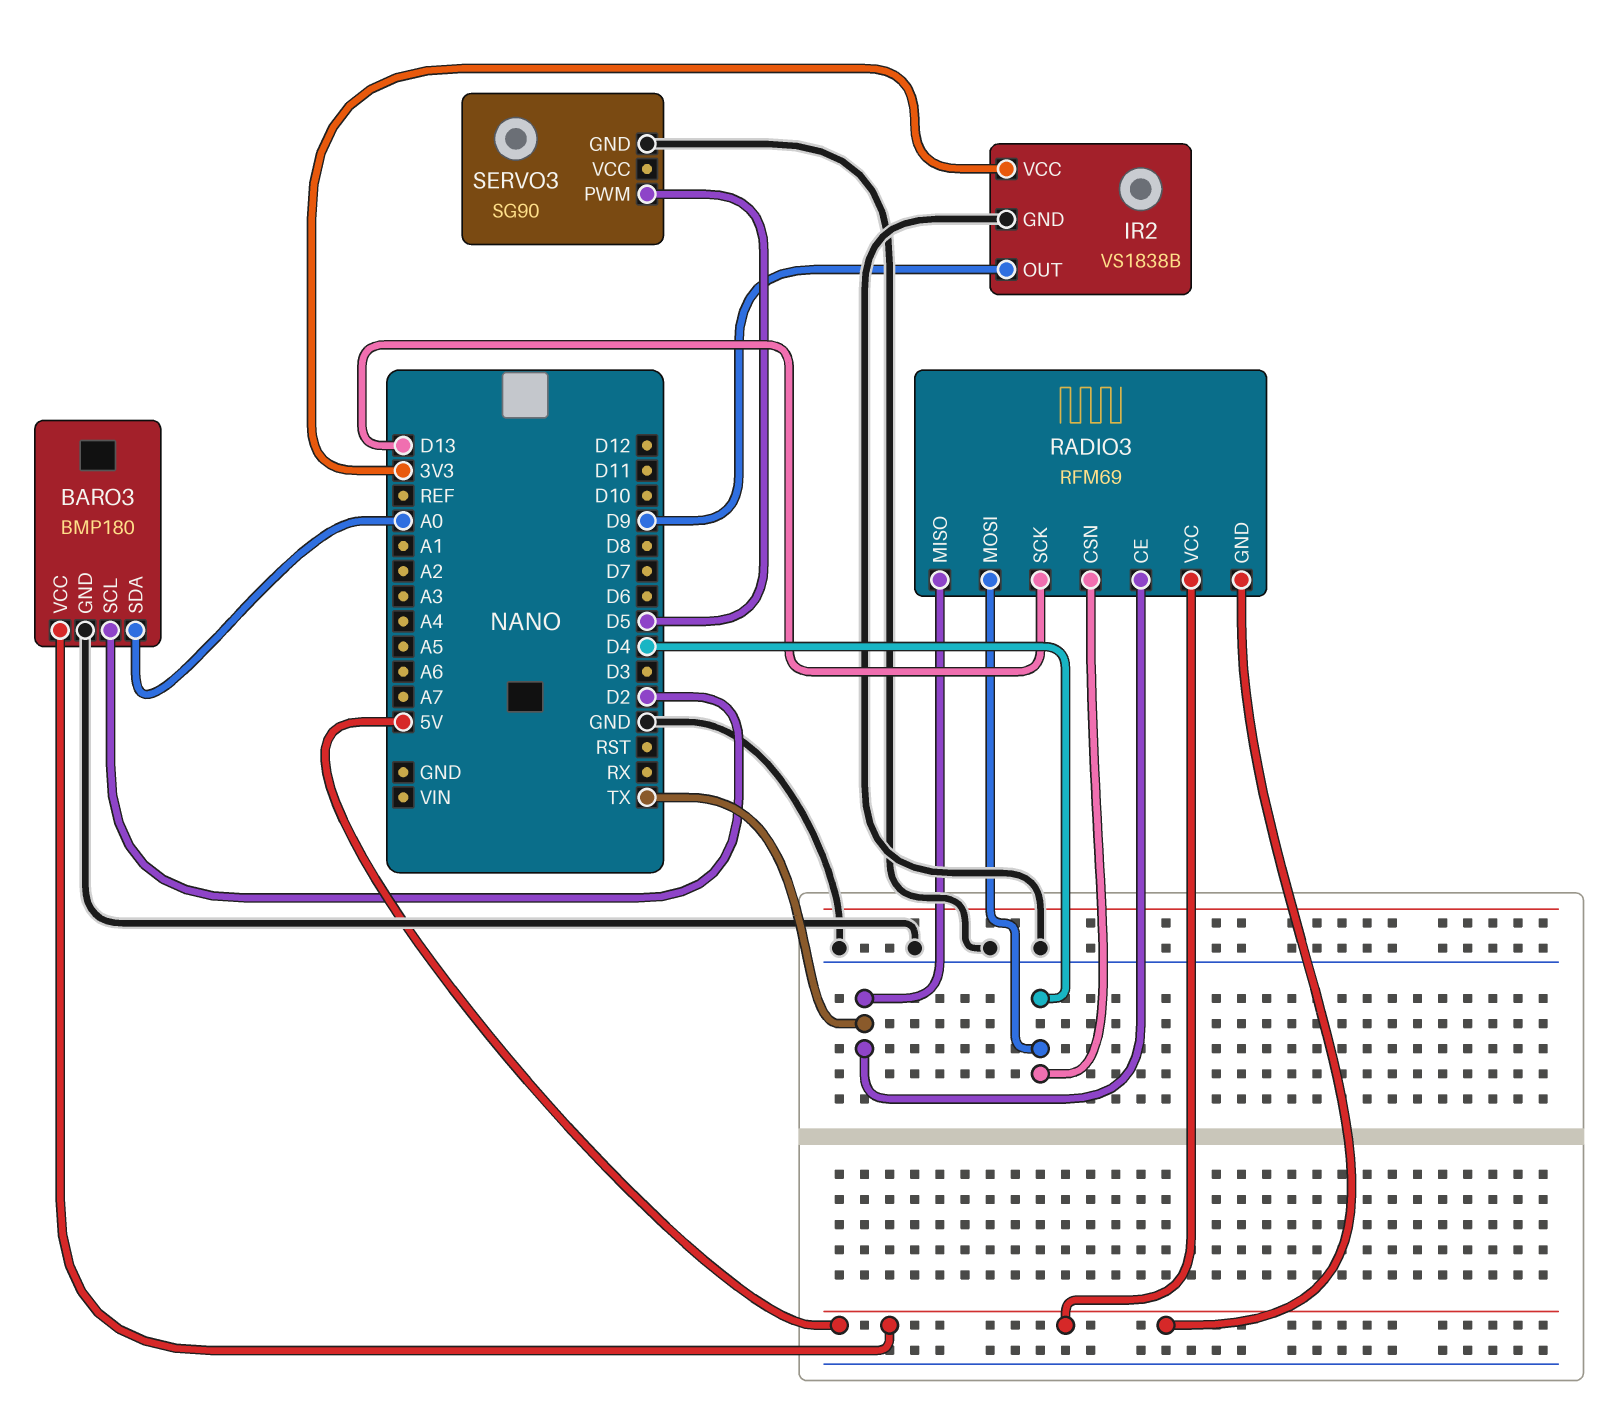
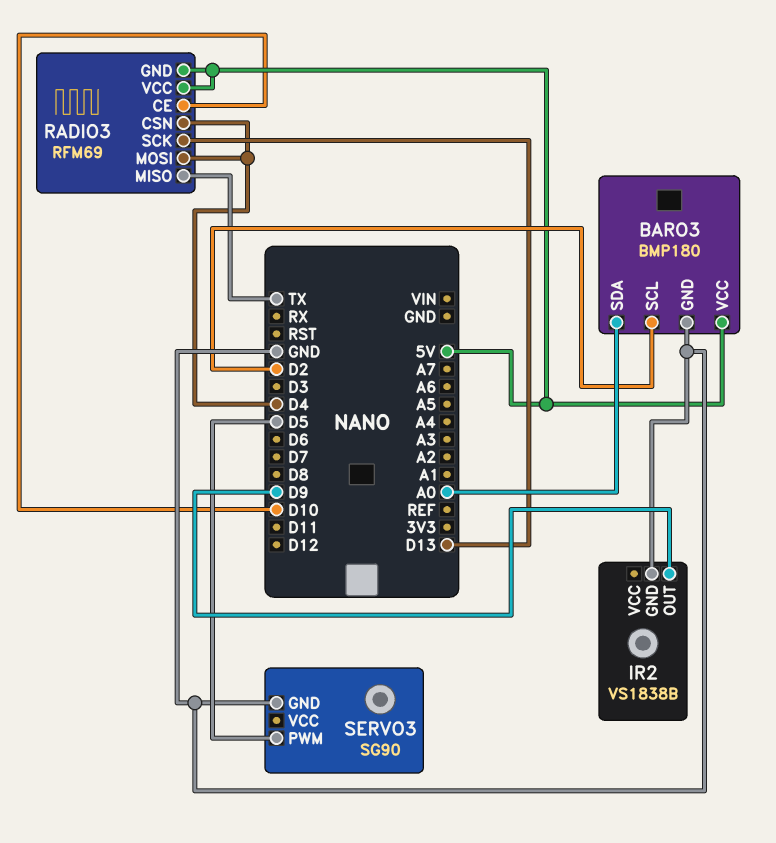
IR2 pin VCC: 3V3 -> none
RADIO3 pin CE: TX -> D10

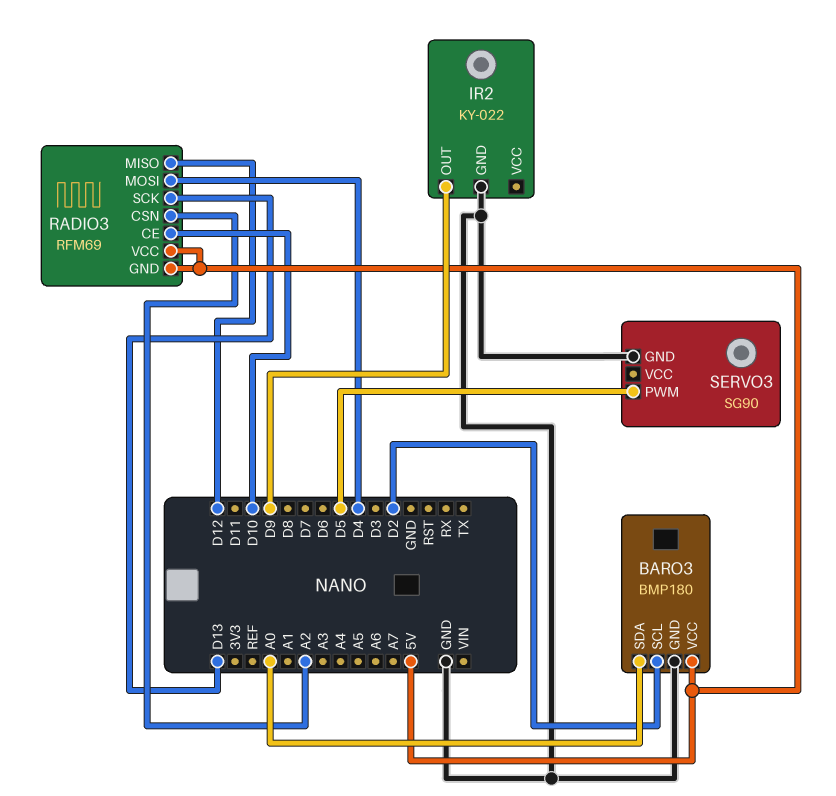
IR2: VS1838B -> KY-022
RADIO3 pin CSN: D4 -> A2
RADIO3 pin MISO: TX -> D12

